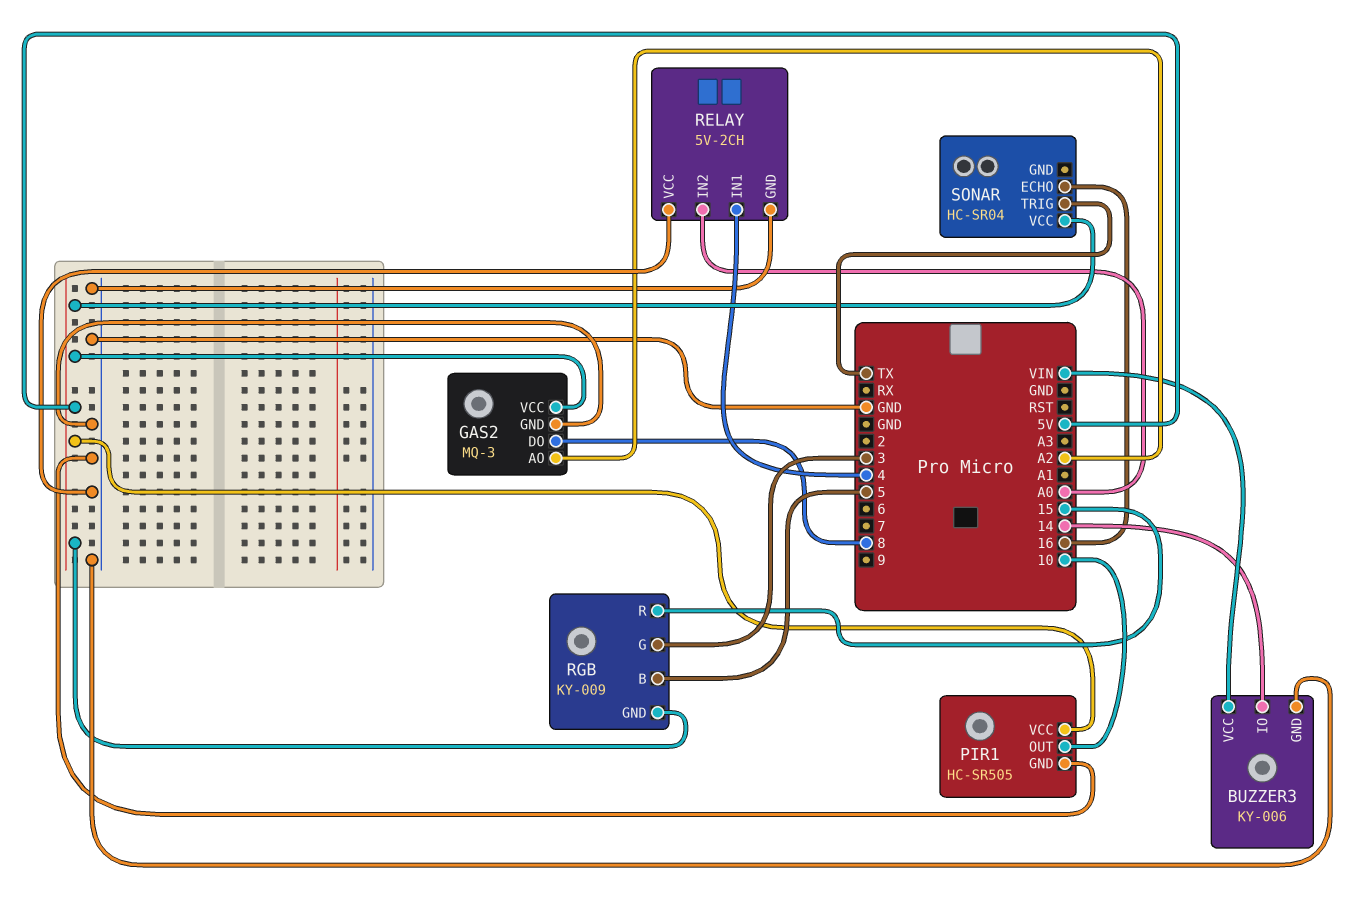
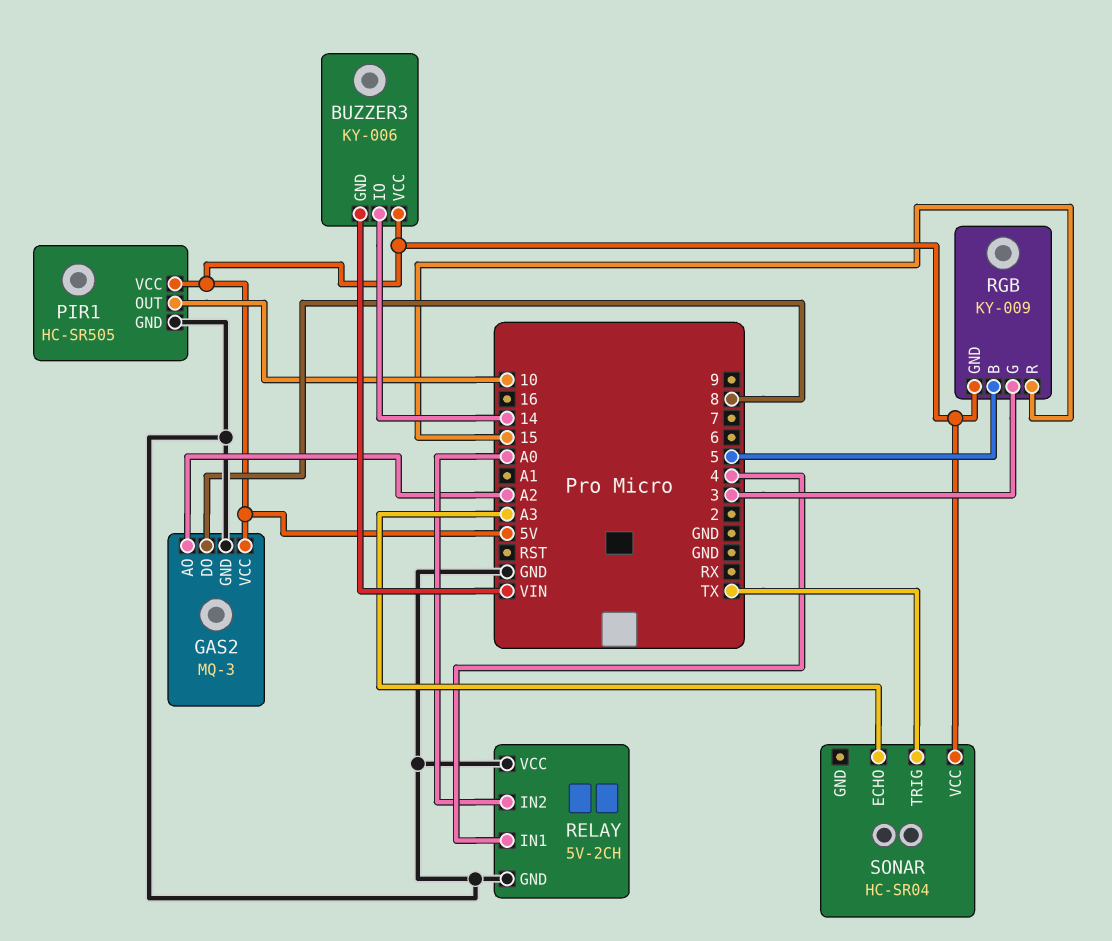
BUZZER3 pin GND: GND -> VIN
BUZZER3 pin VCC: VIN -> 5V
SONAR pin ECHO: 16 -> A3

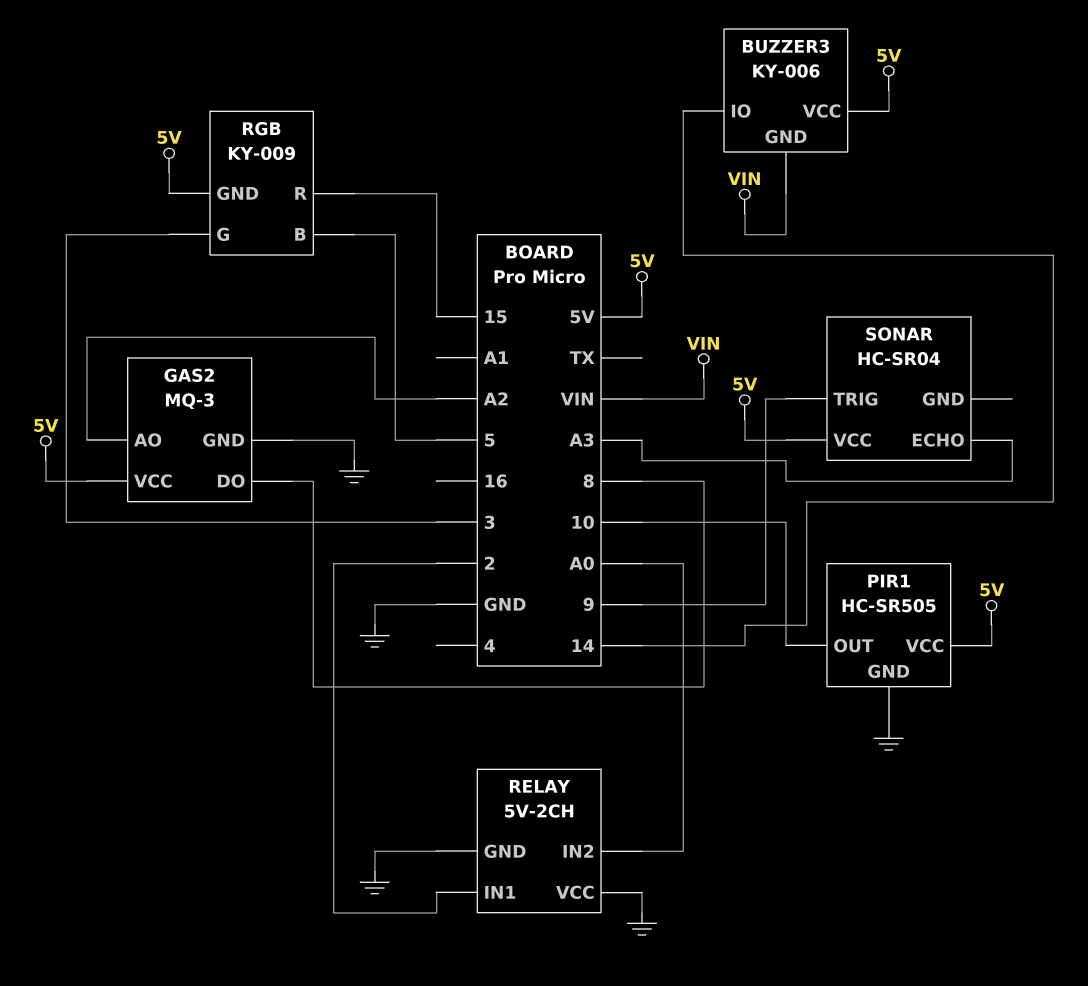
RELAY pin IN1: 4 -> 2
SONAR pin TRIG: TX -> 9

